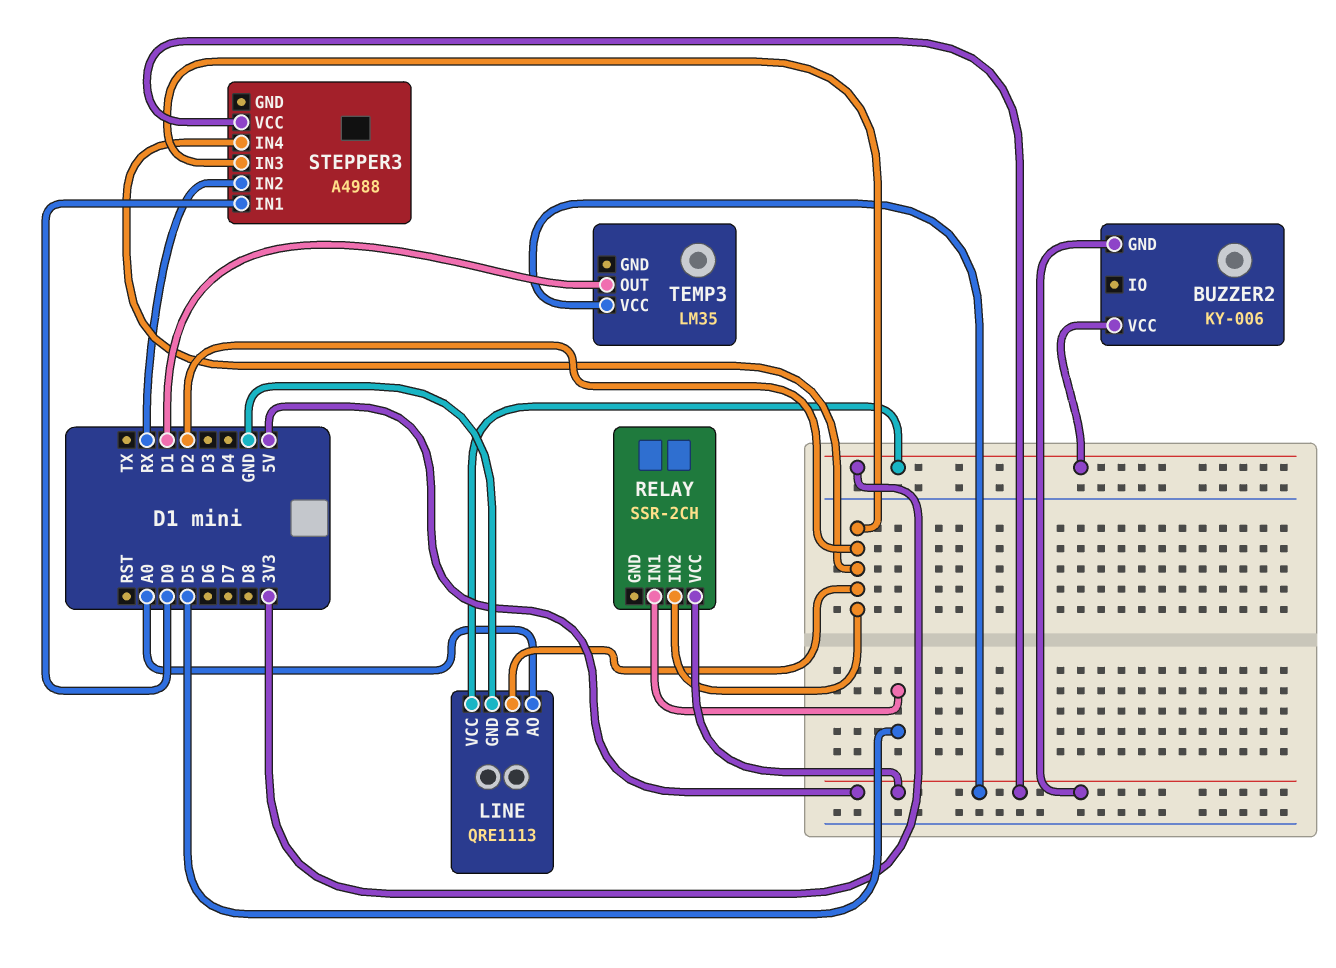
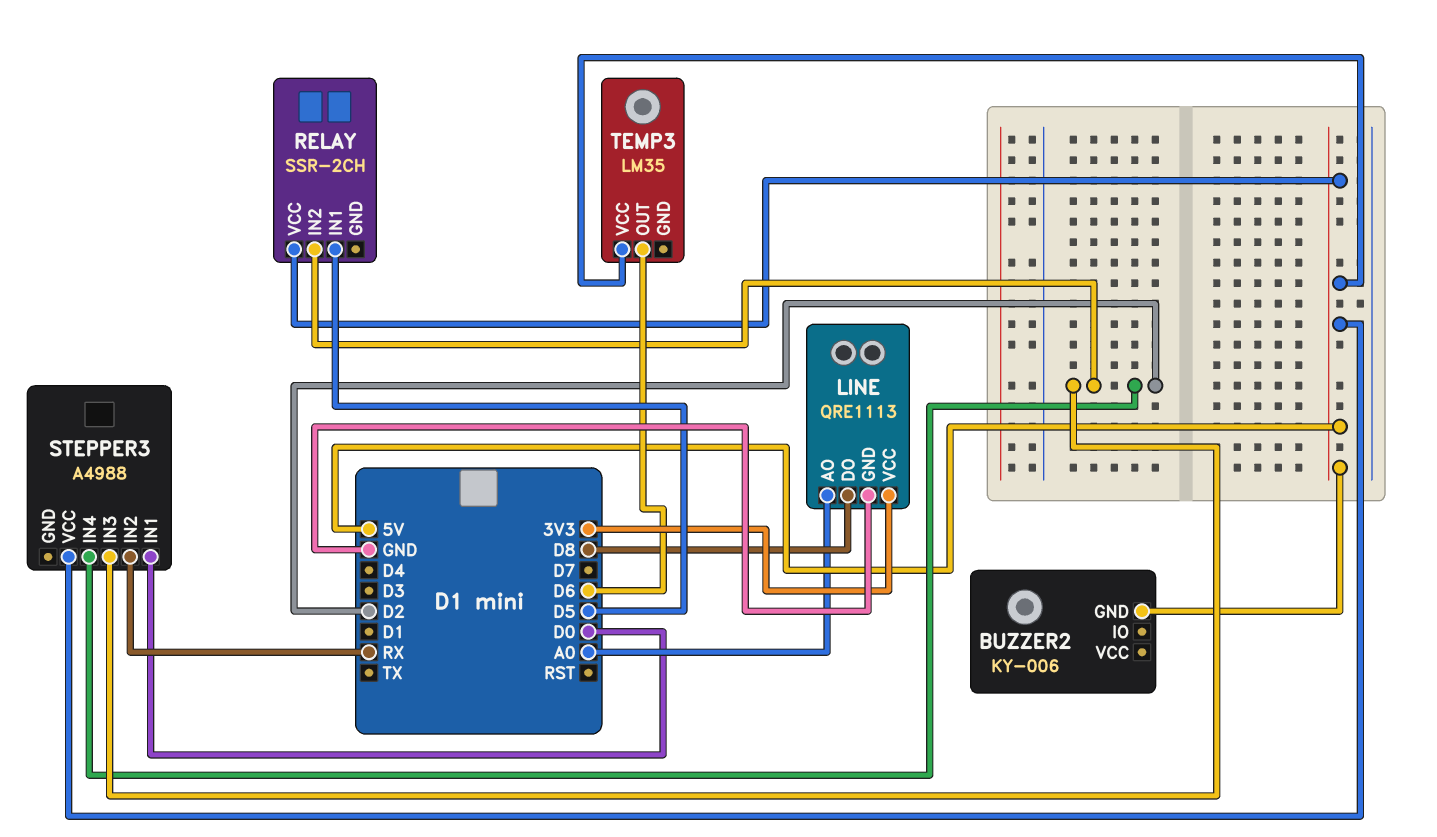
BUZZER2 pin VCC: 3V3 -> none
LINE pin DO: D2 -> D8
TEMP3 pin OUT: D1 -> D6

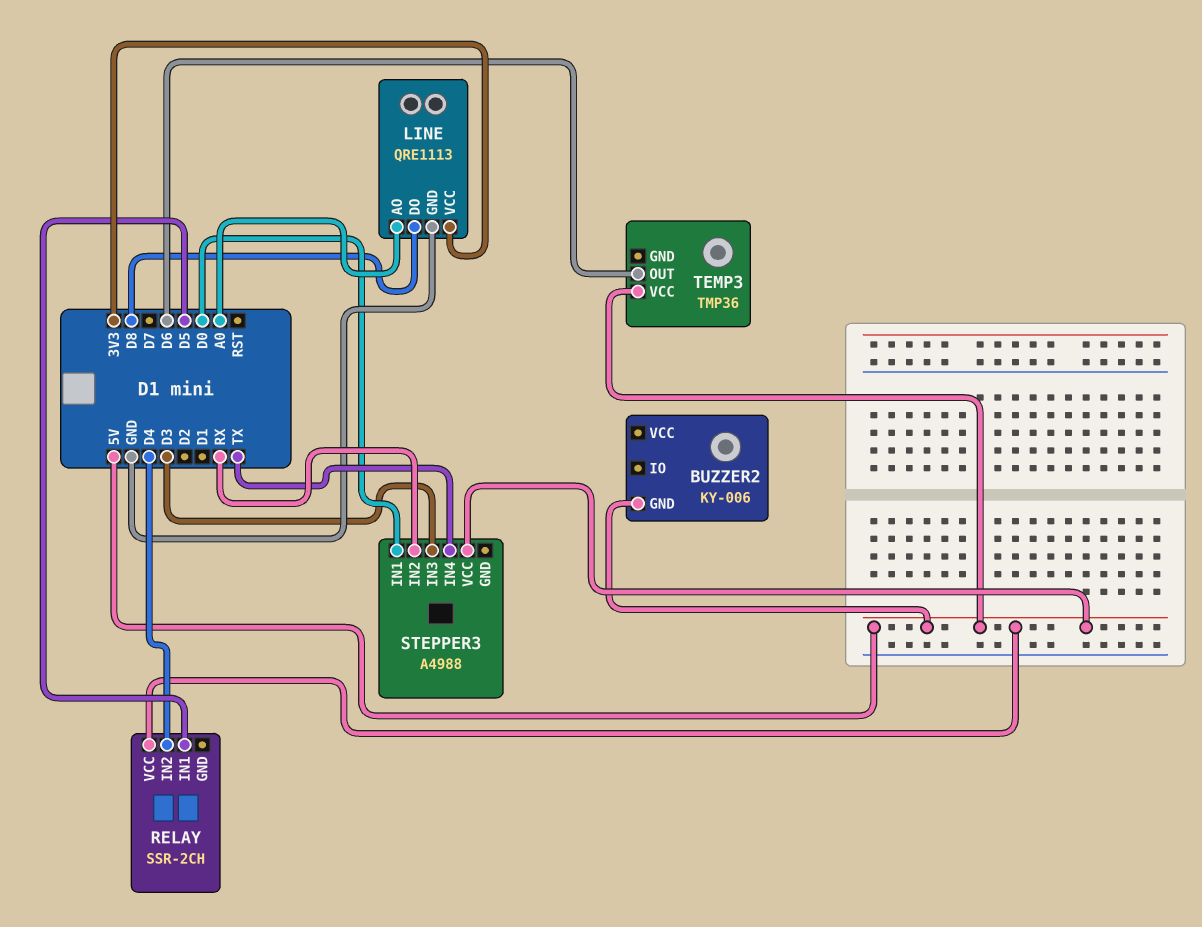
RELAY pin IN2: D2 -> D4
STEPPER3 pin IN3: D2 -> D3
STEPPER3 pin IN4: D2 -> TX
TEMP3: LM35 -> TMP36

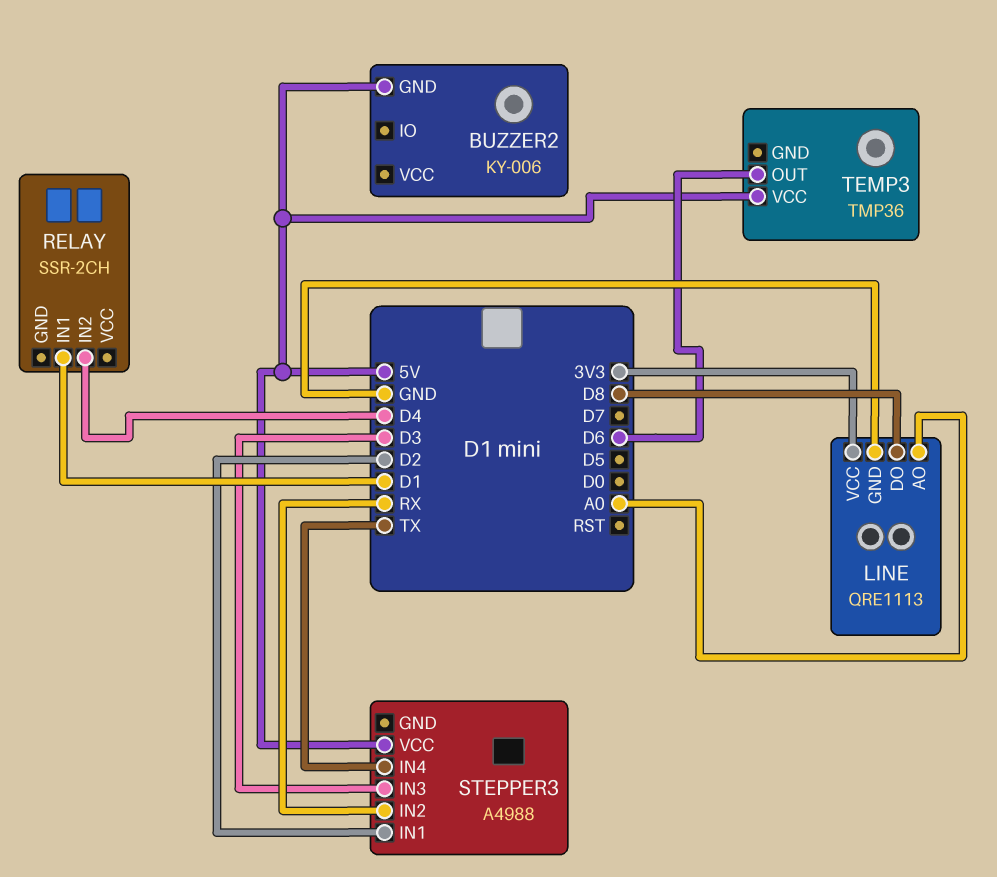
RELAY pin IN1: D5 -> D1
RELAY pin VCC: 5V -> none
STEPPER3 pin IN1: D0 -> D2

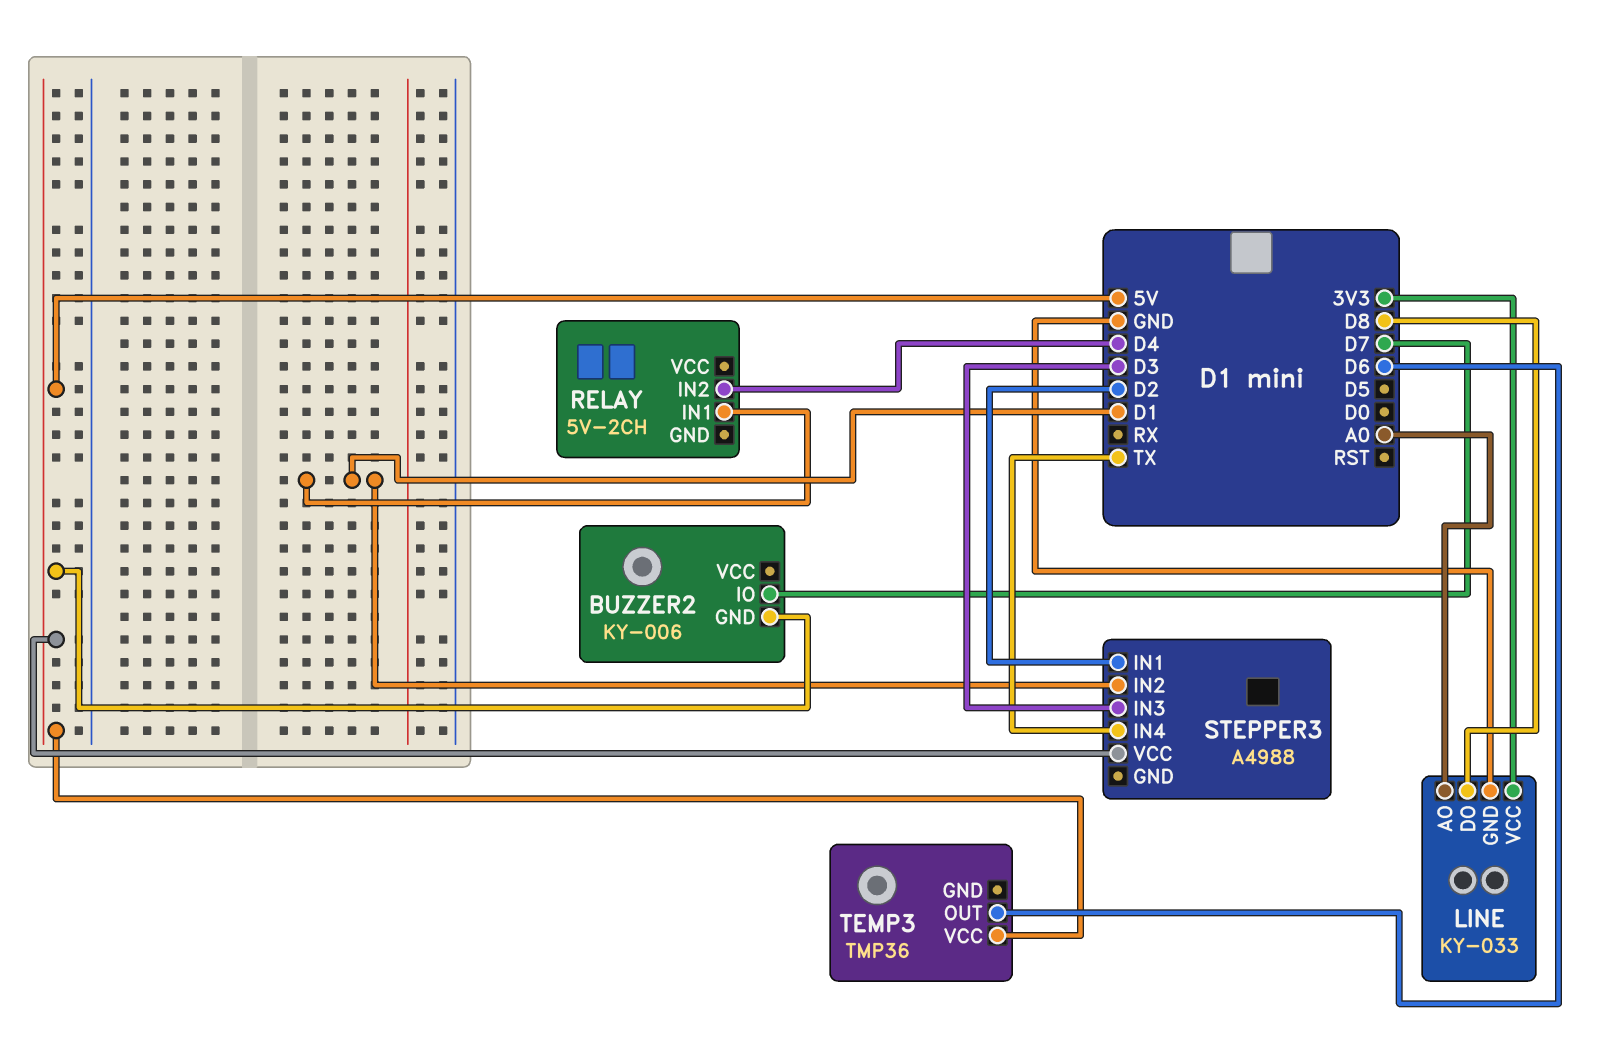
BUZZER2 pin IO: none -> D7
LINE: QRE1113 -> KY-033
RELAY: SSR-2CH -> 5V-2CH
STEPPER3 pin IN2: RX -> D1

